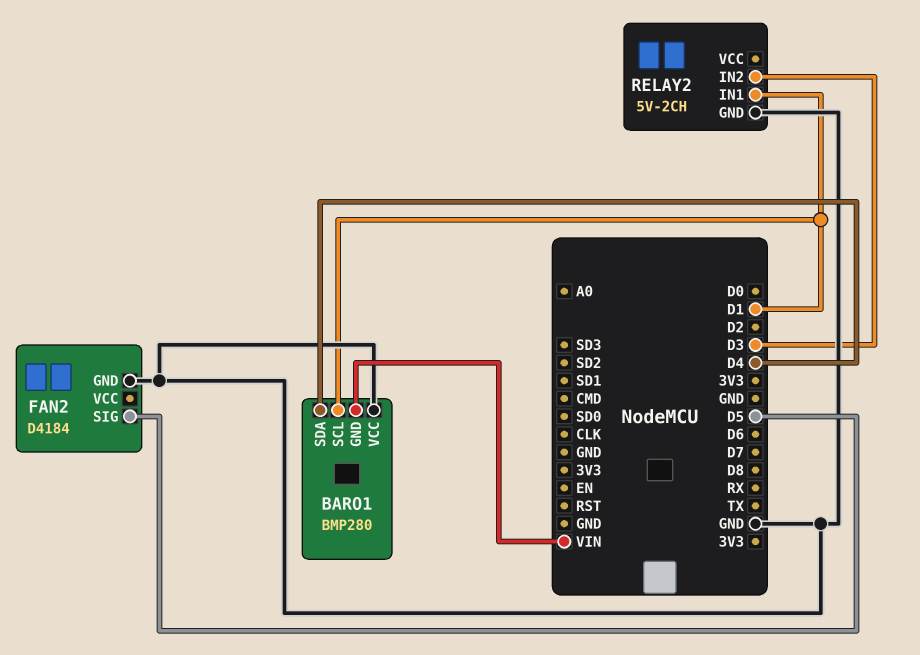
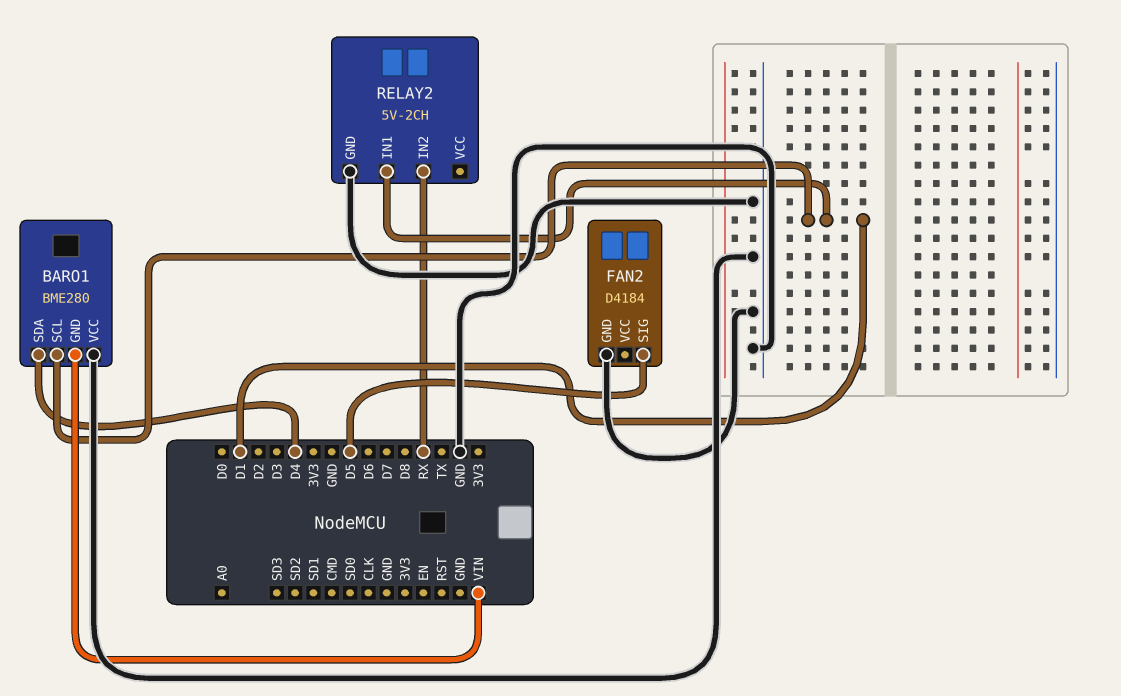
BARO1: BMP280 -> BME280
RELAY2 pin IN2: D3 -> RX

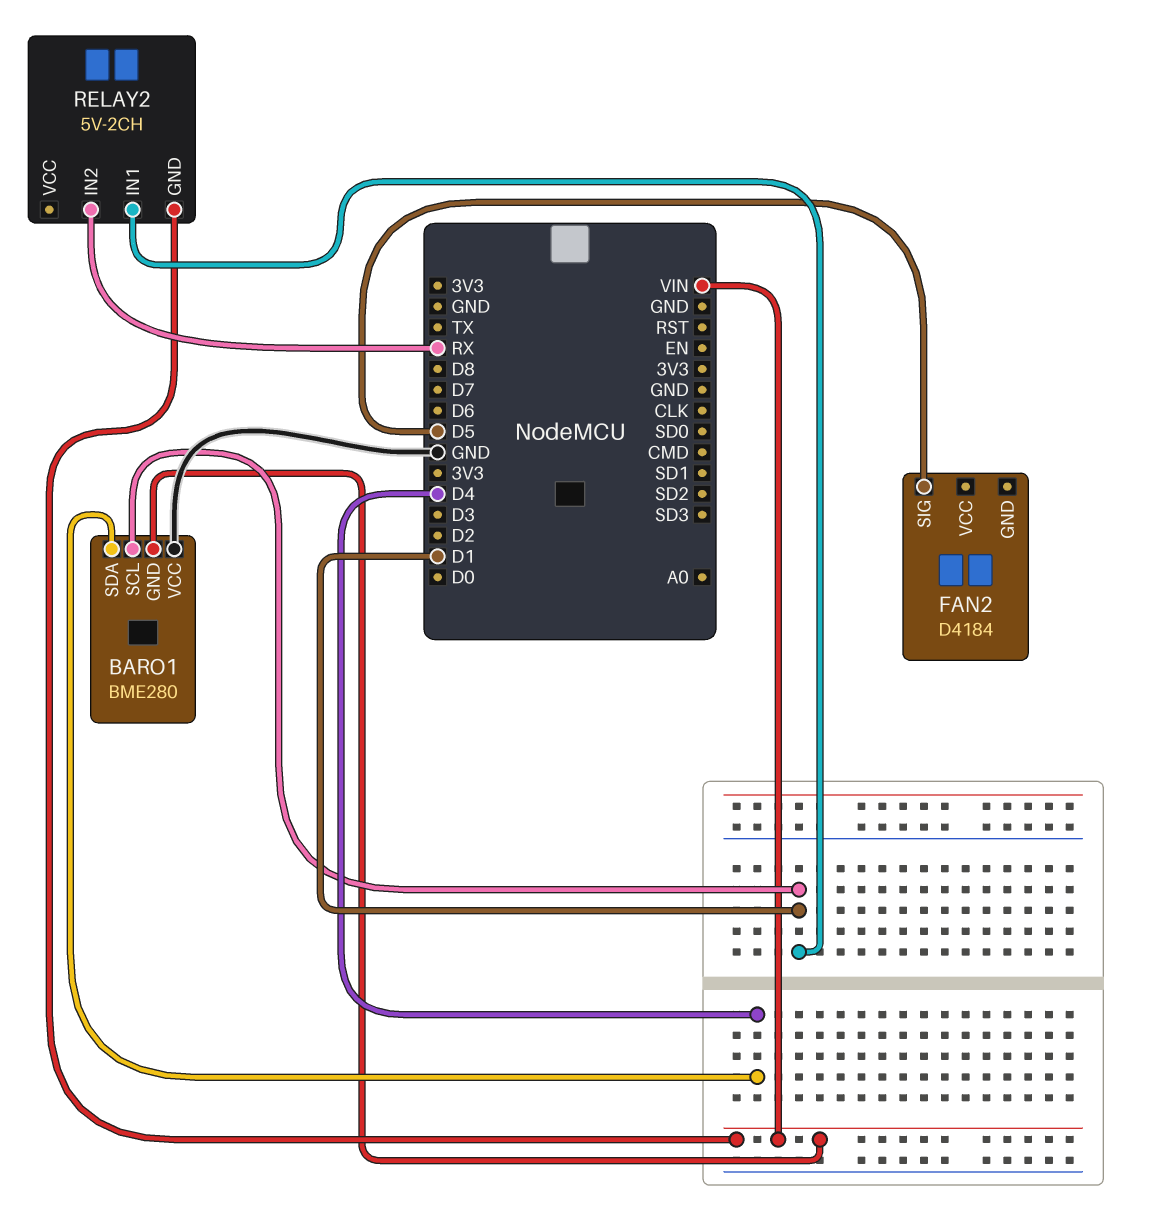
FAN2 pin GND: GND -> none
RELAY2 pin GND: GND -> VIN

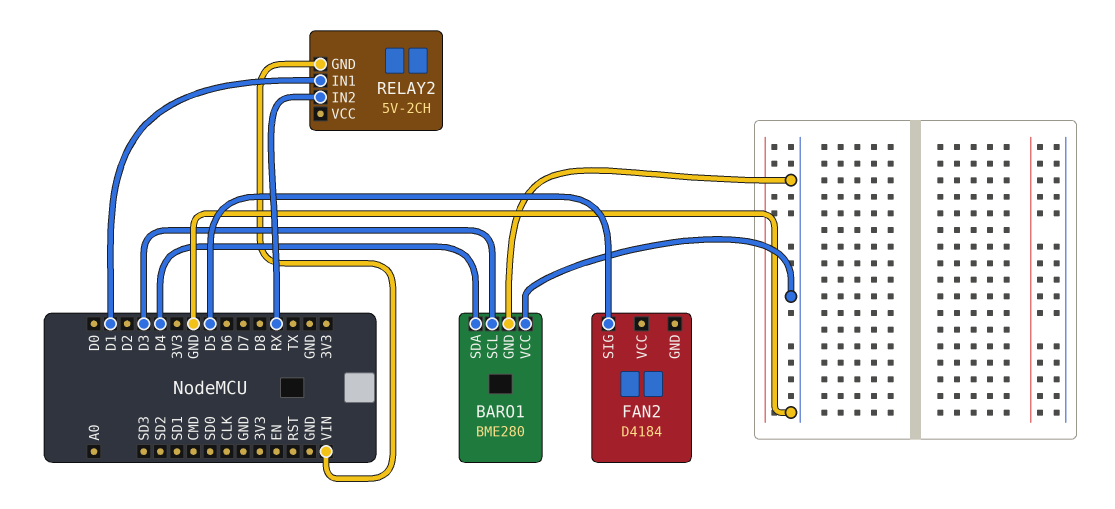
BARO1 pin GND: VIN -> GND
BARO1 pin SCL: D1 -> D3

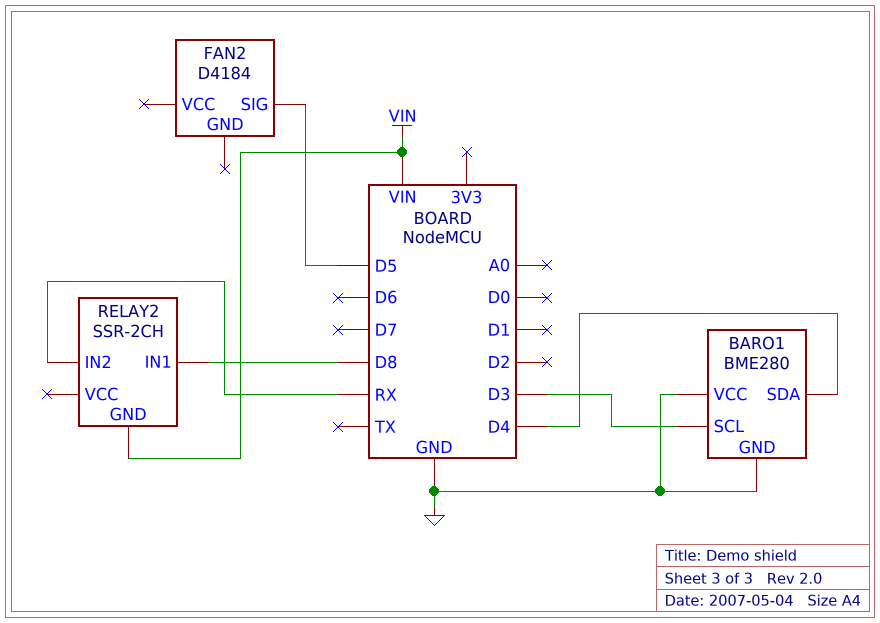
RELAY2: 5V-2CH -> SSR-2CH
RELAY2 pin IN1: D1 -> D8

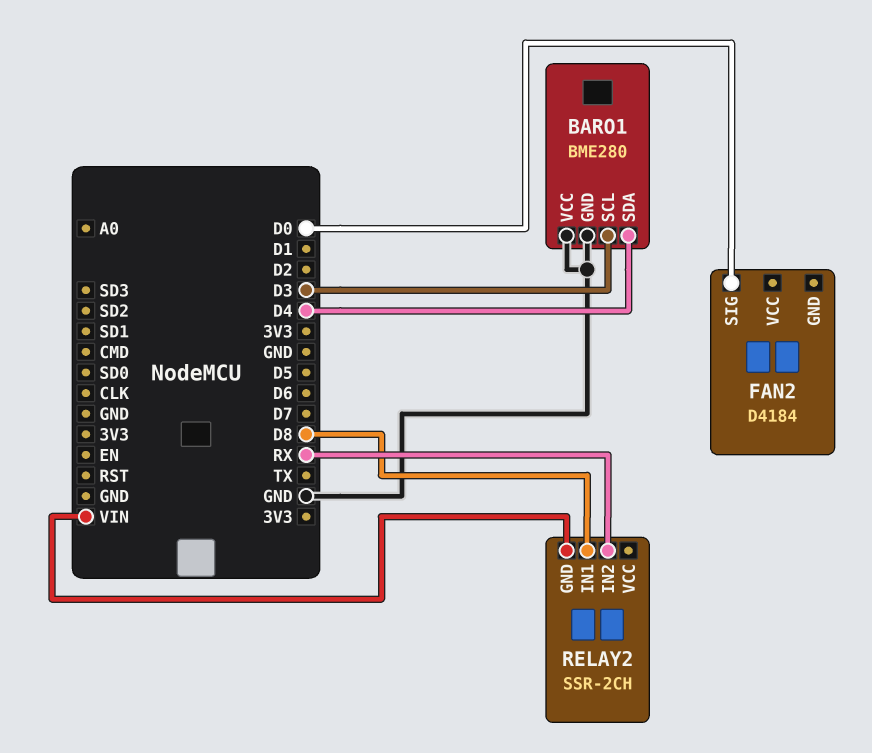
FAN2 pin SIG: D5 -> D0

